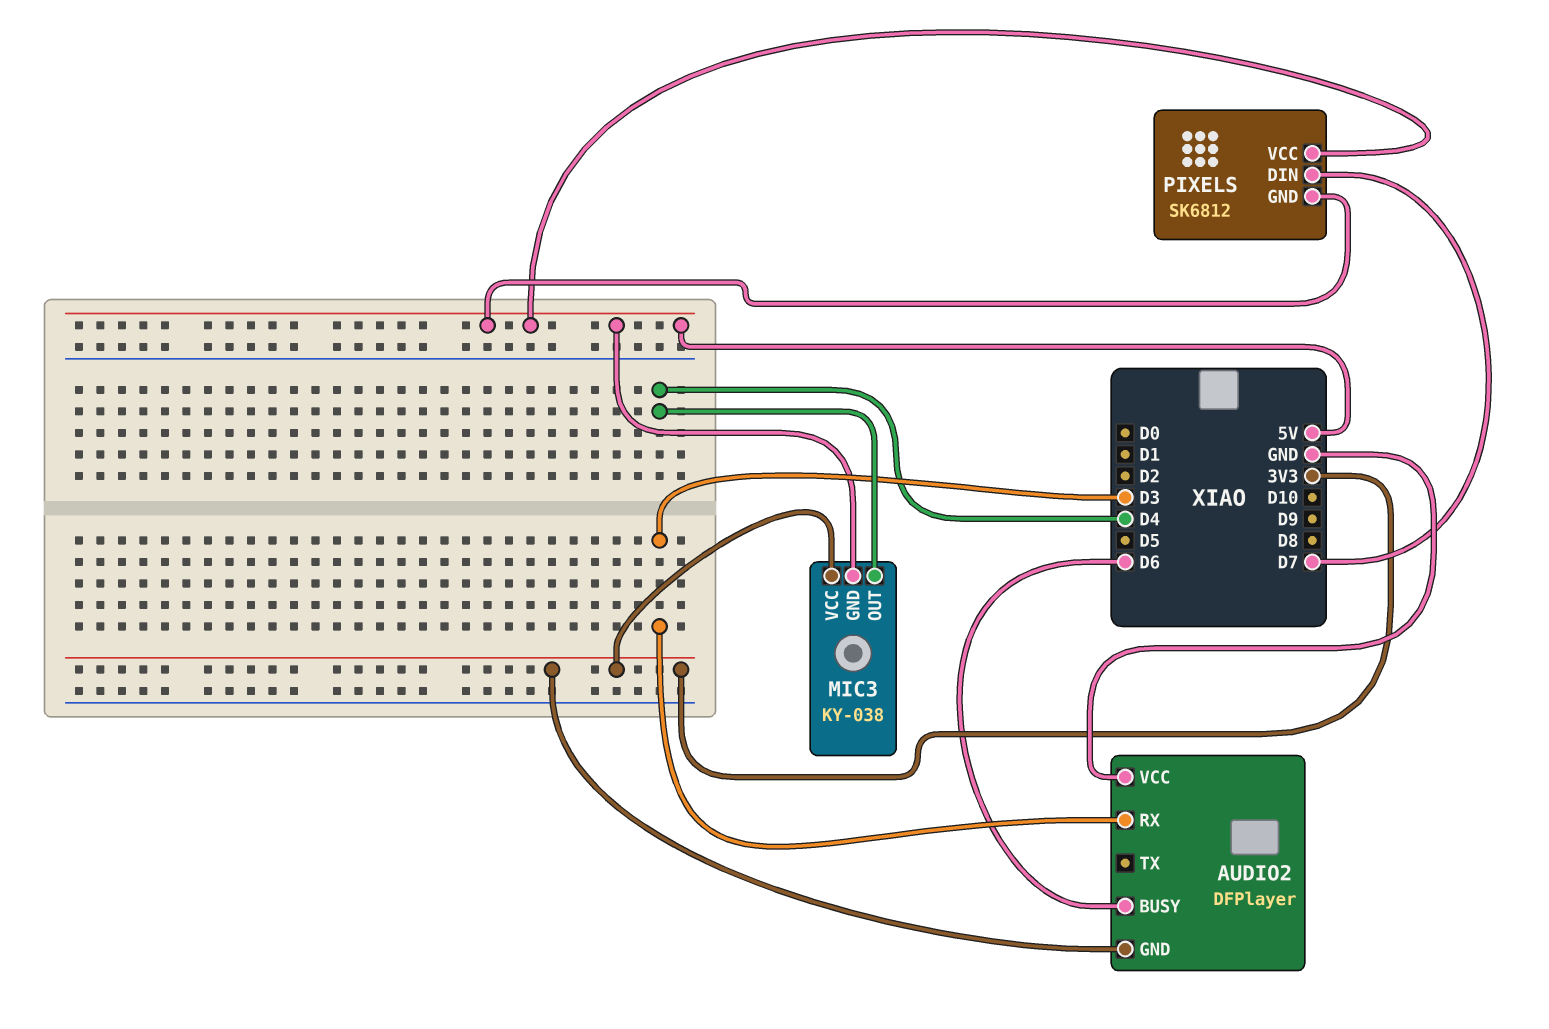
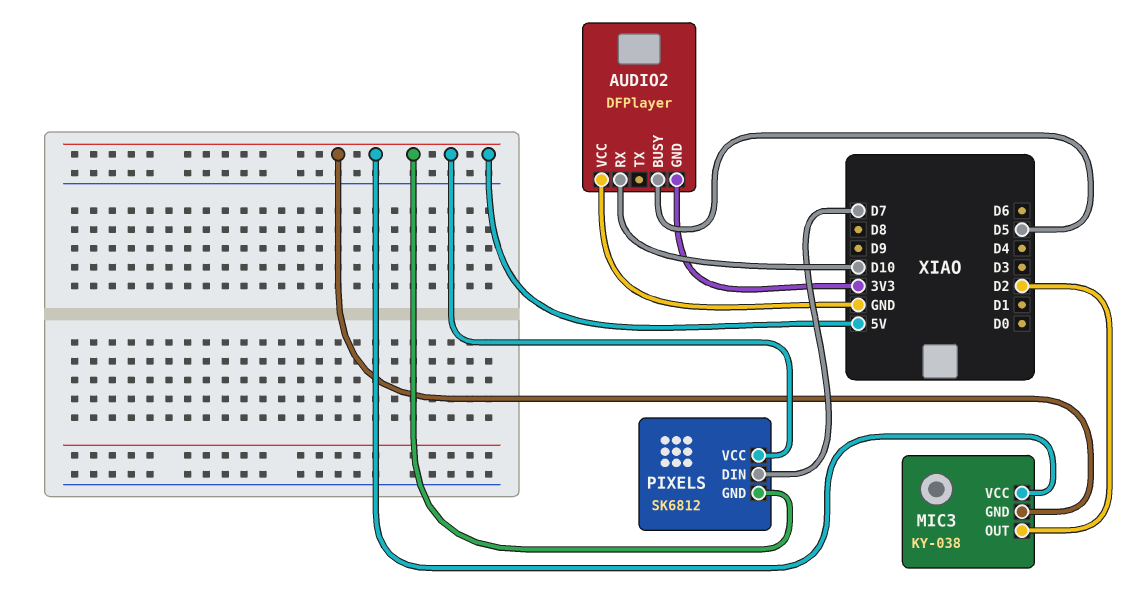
AUDIO2 pin BUSY: D6 -> D5
AUDIO2 pin RX: D3 -> D10
MIC3 pin OUT: D4 -> D2
MIC3 pin VCC: 3V3 -> 5V

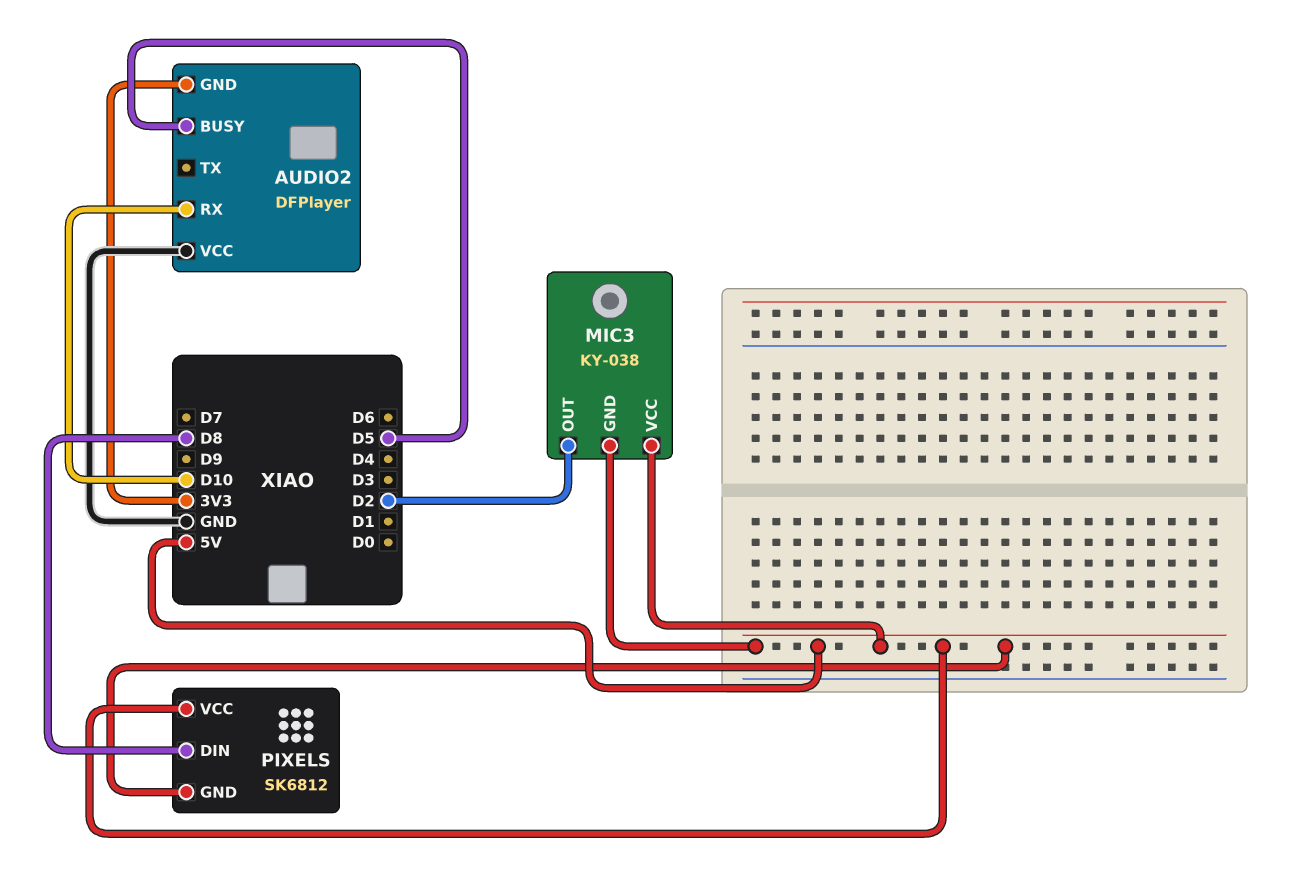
PIXELS pin DIN: D7 -> D8

